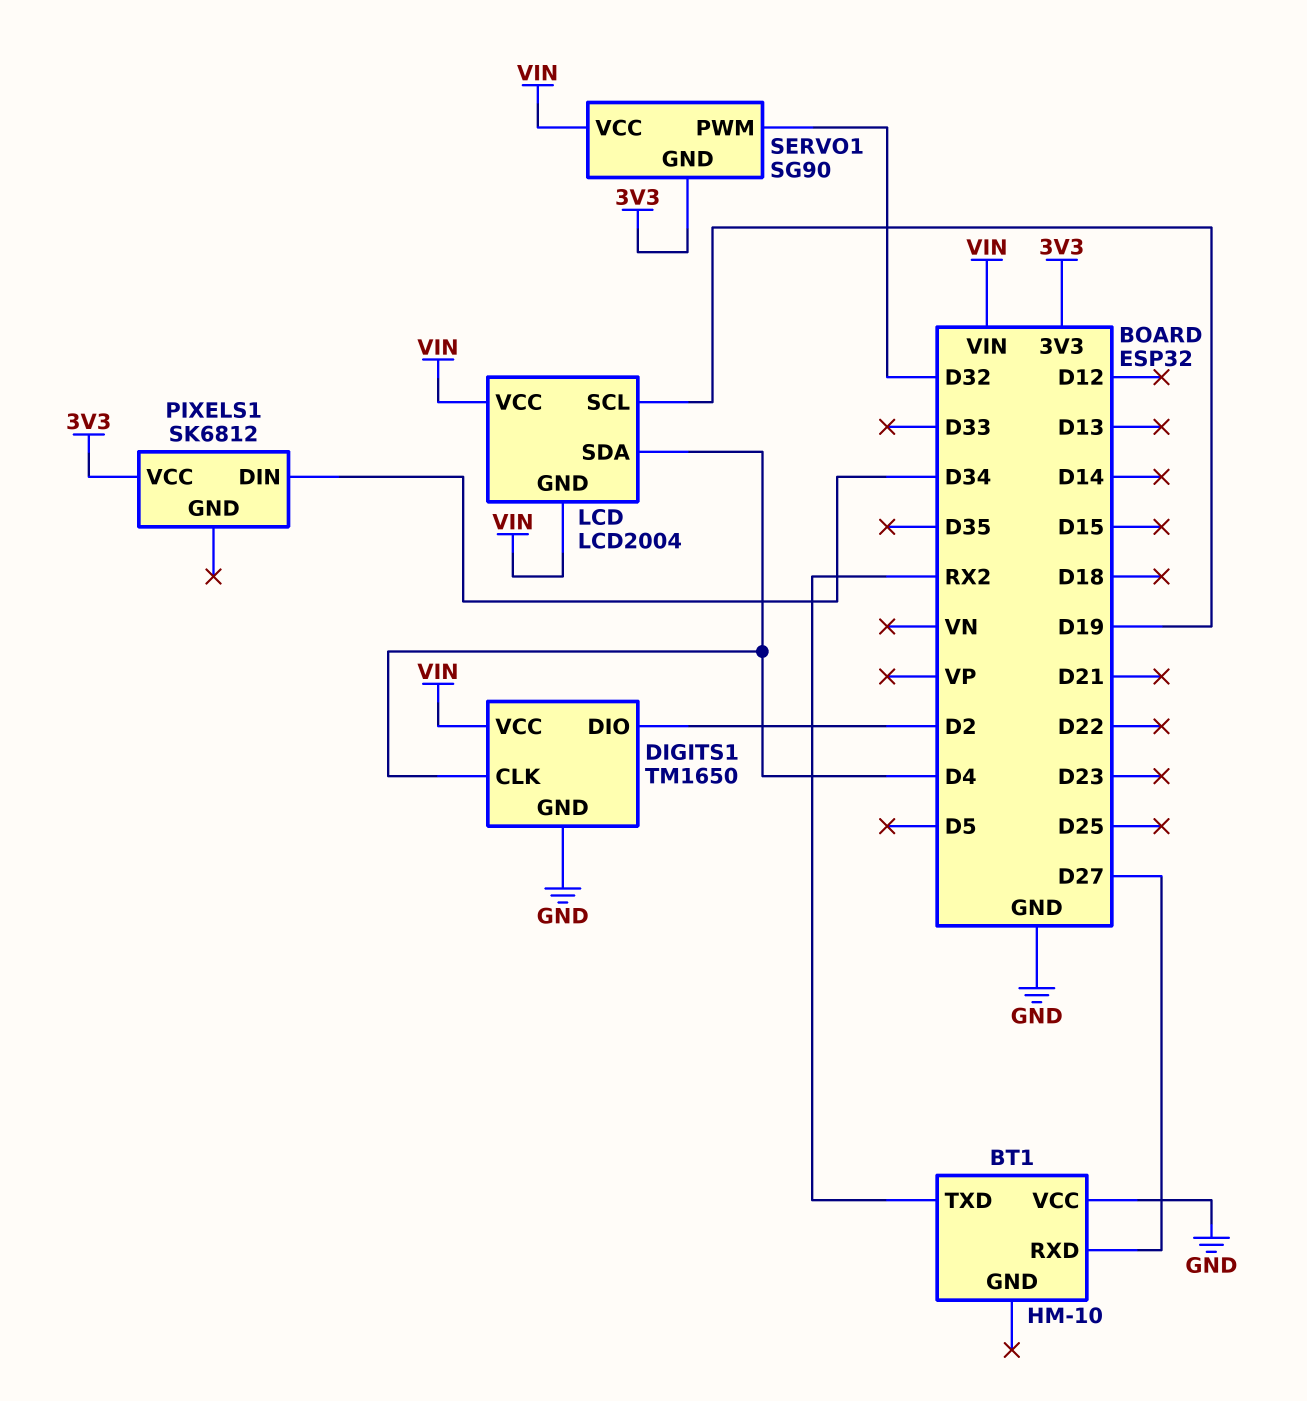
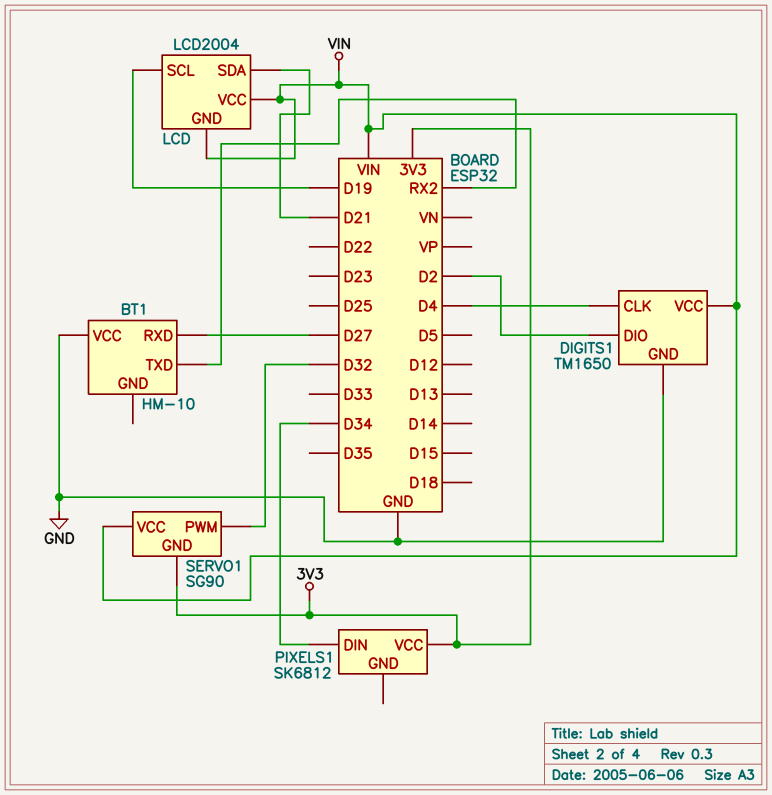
LCD pin SDA: D4 -> D21

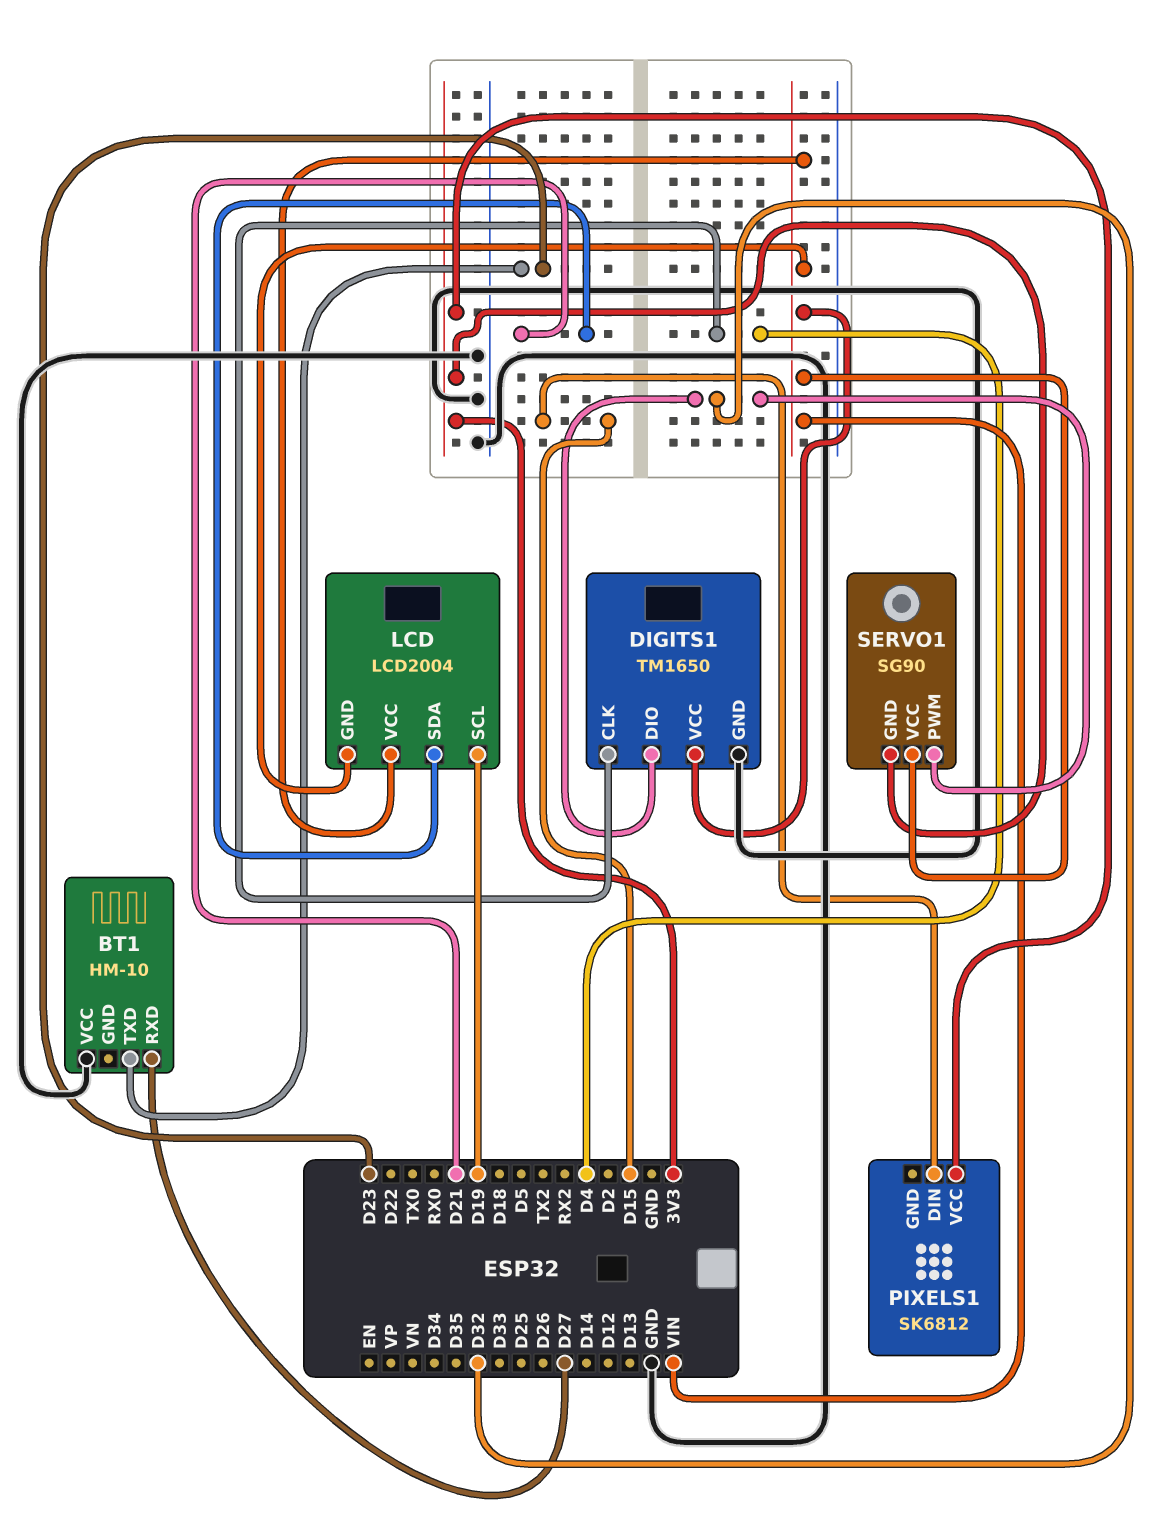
BT1 pin TXD: RX2 -> D23
DIGITS1 pin DIO: D2 -> D32
PIXELS1 pin DIN: D34 -> D15

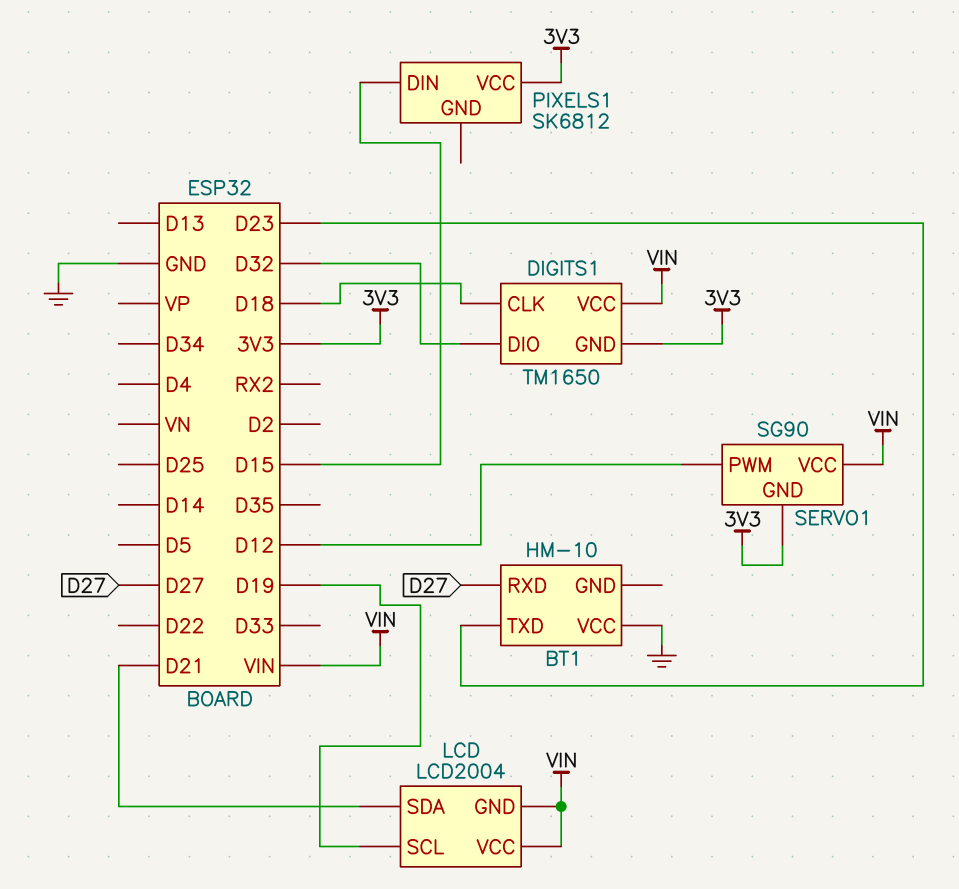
DIGITS1 pin CLK: D4 -> D18
DIGITS1 pin GND: GND -> 3V3
SERVO1 pin PWM: D32 -> D12

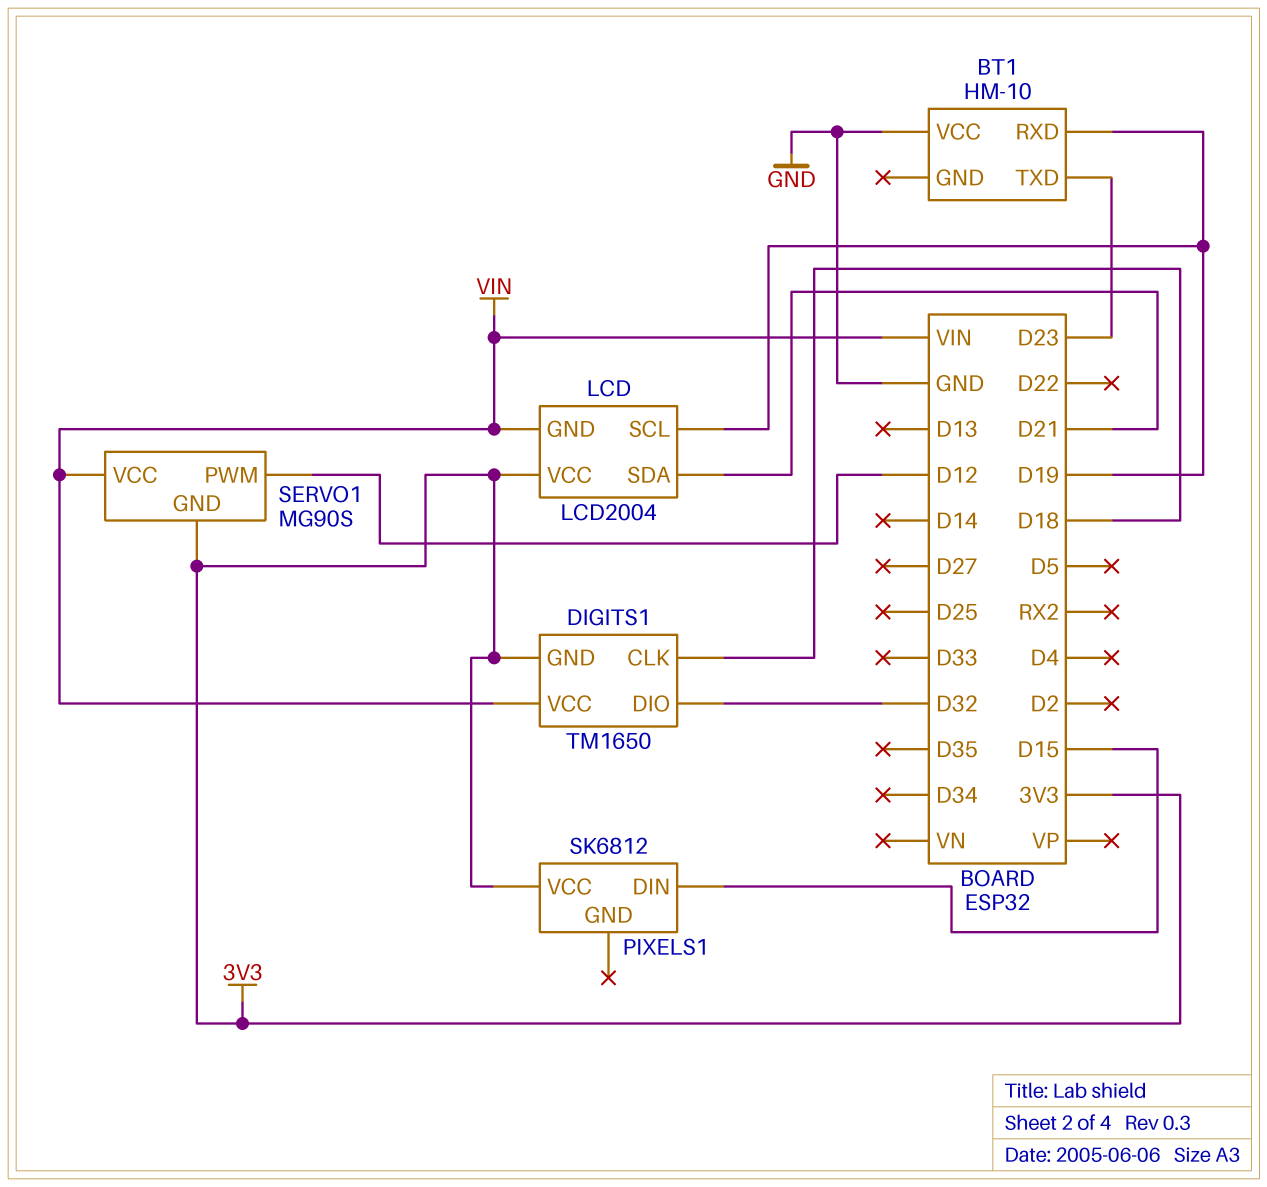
BT1 pin RXD: D27 -> D19
LCD pin VCC: VIN -> 3V3
SERVO1: SG90 -> MG90S

